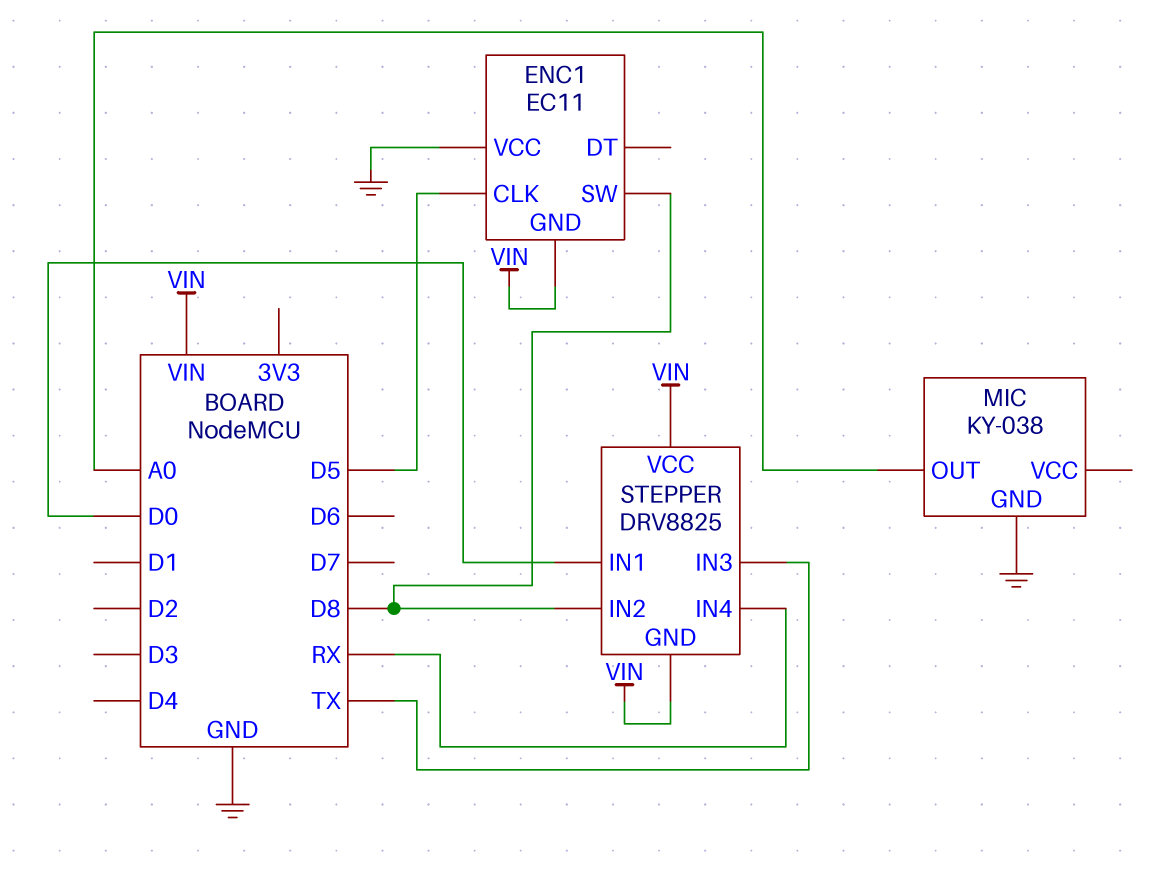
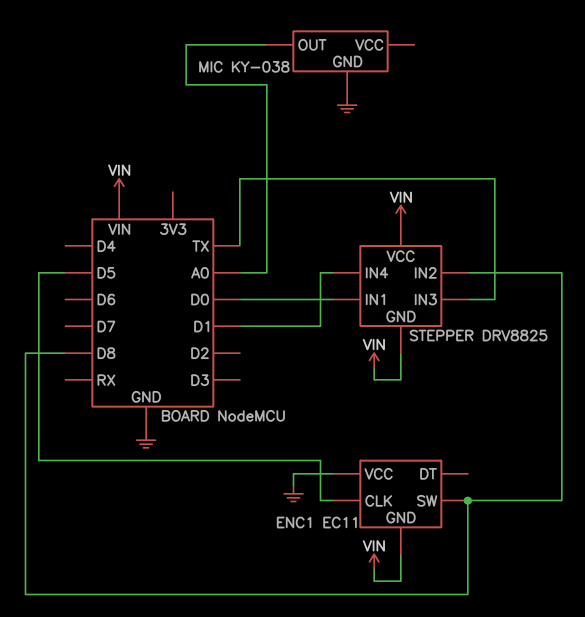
STEPPER pin IN4: RX -> D1

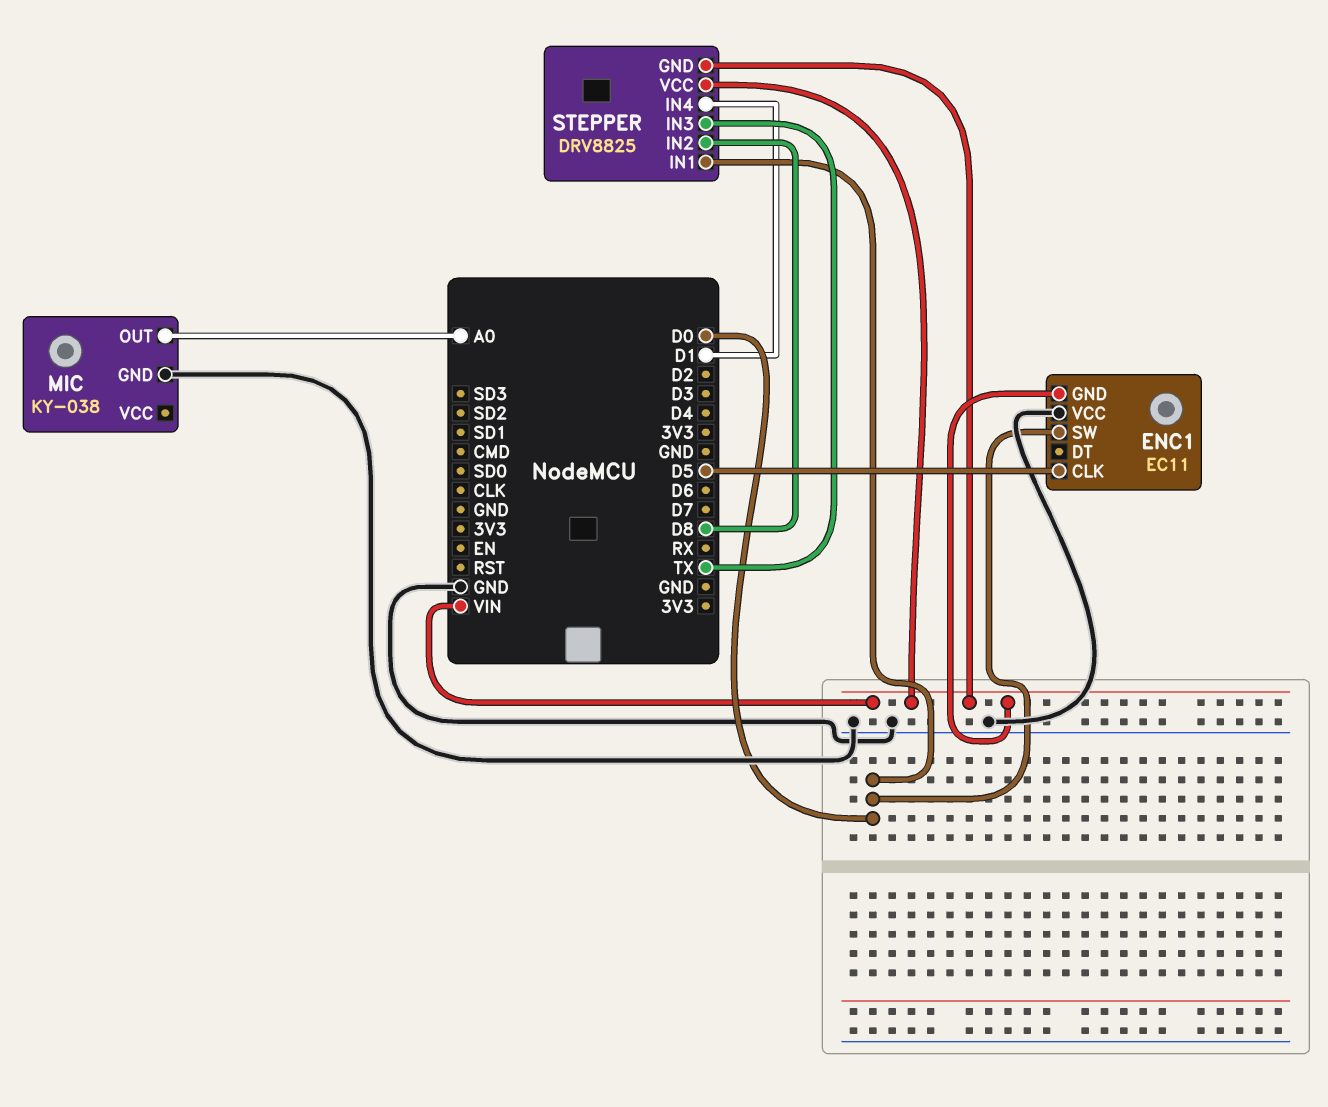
ENC1 pin SW: D8 -> D0

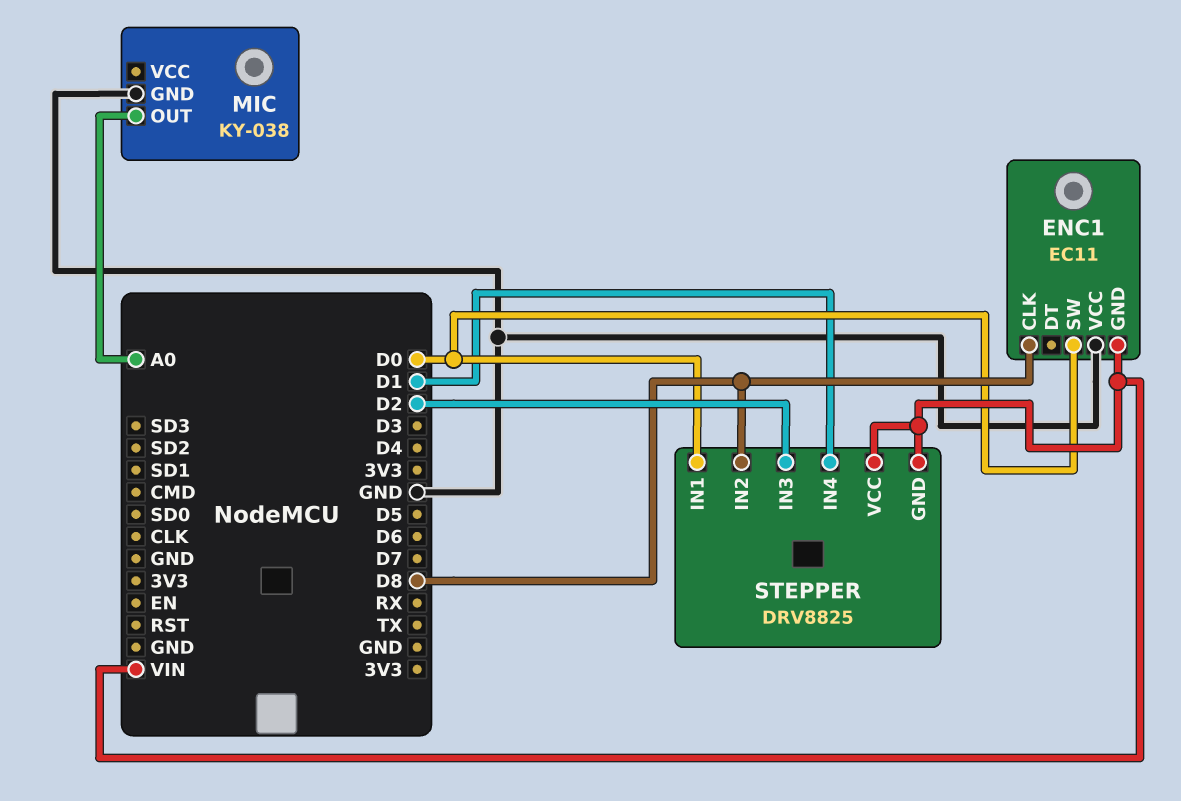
ENC1 pin CLK: D5 -> D8
STEPPER pin IN3: TX -> D2

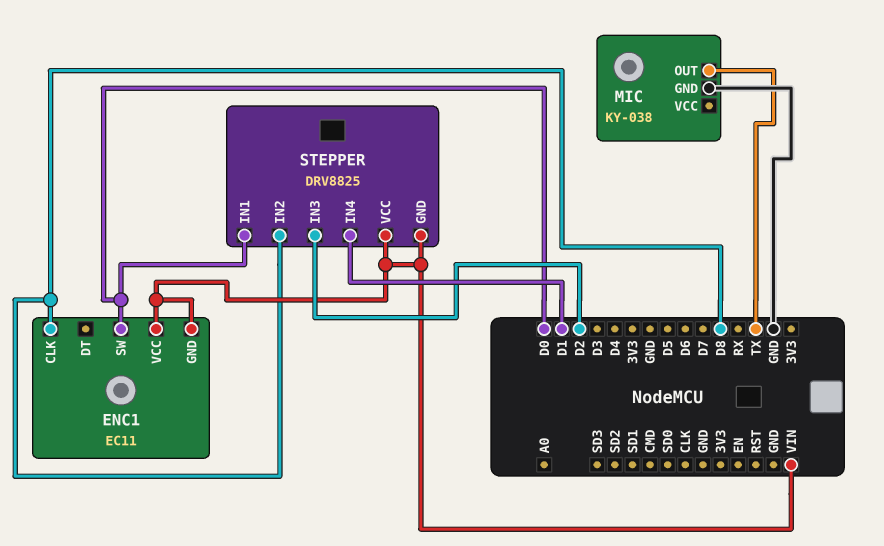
ENC1 pin VCC: GND -> VIN
MIC pin OUT: A0 -> TX

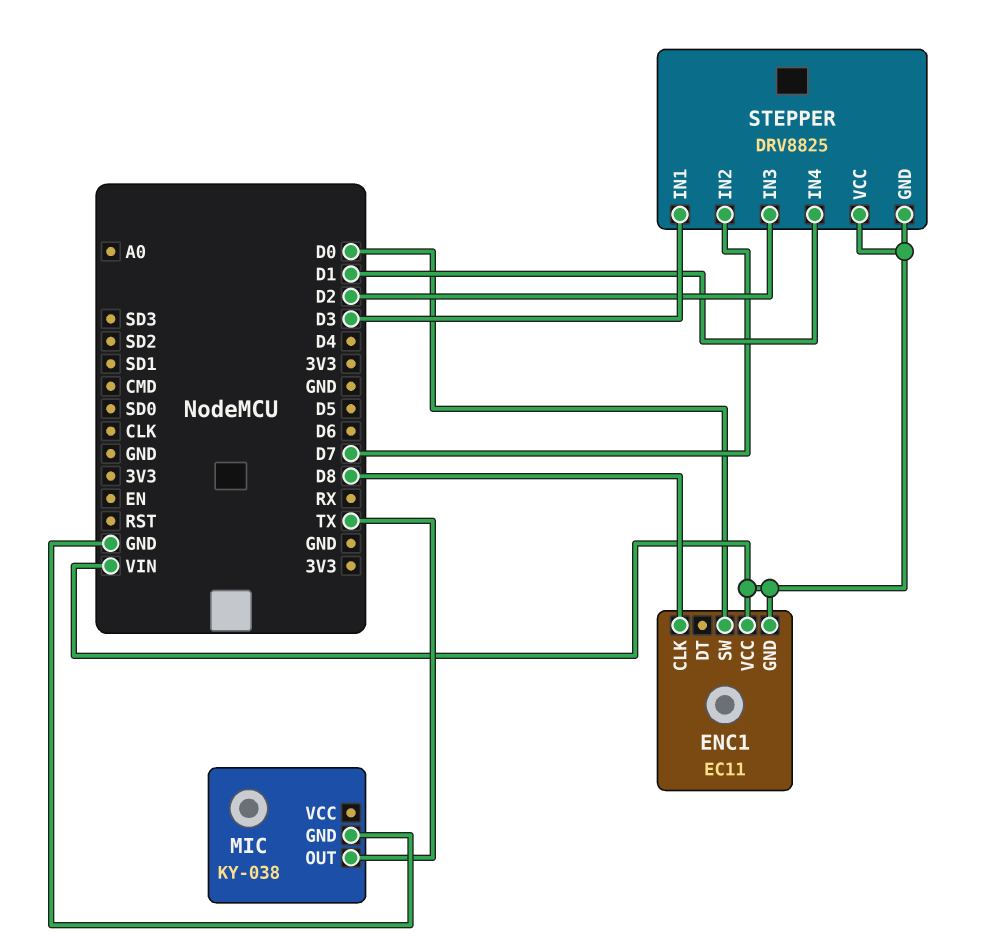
STEPPER pin IN1: D0 -> D3
STEPPER pin IN2: D8 -> D7

